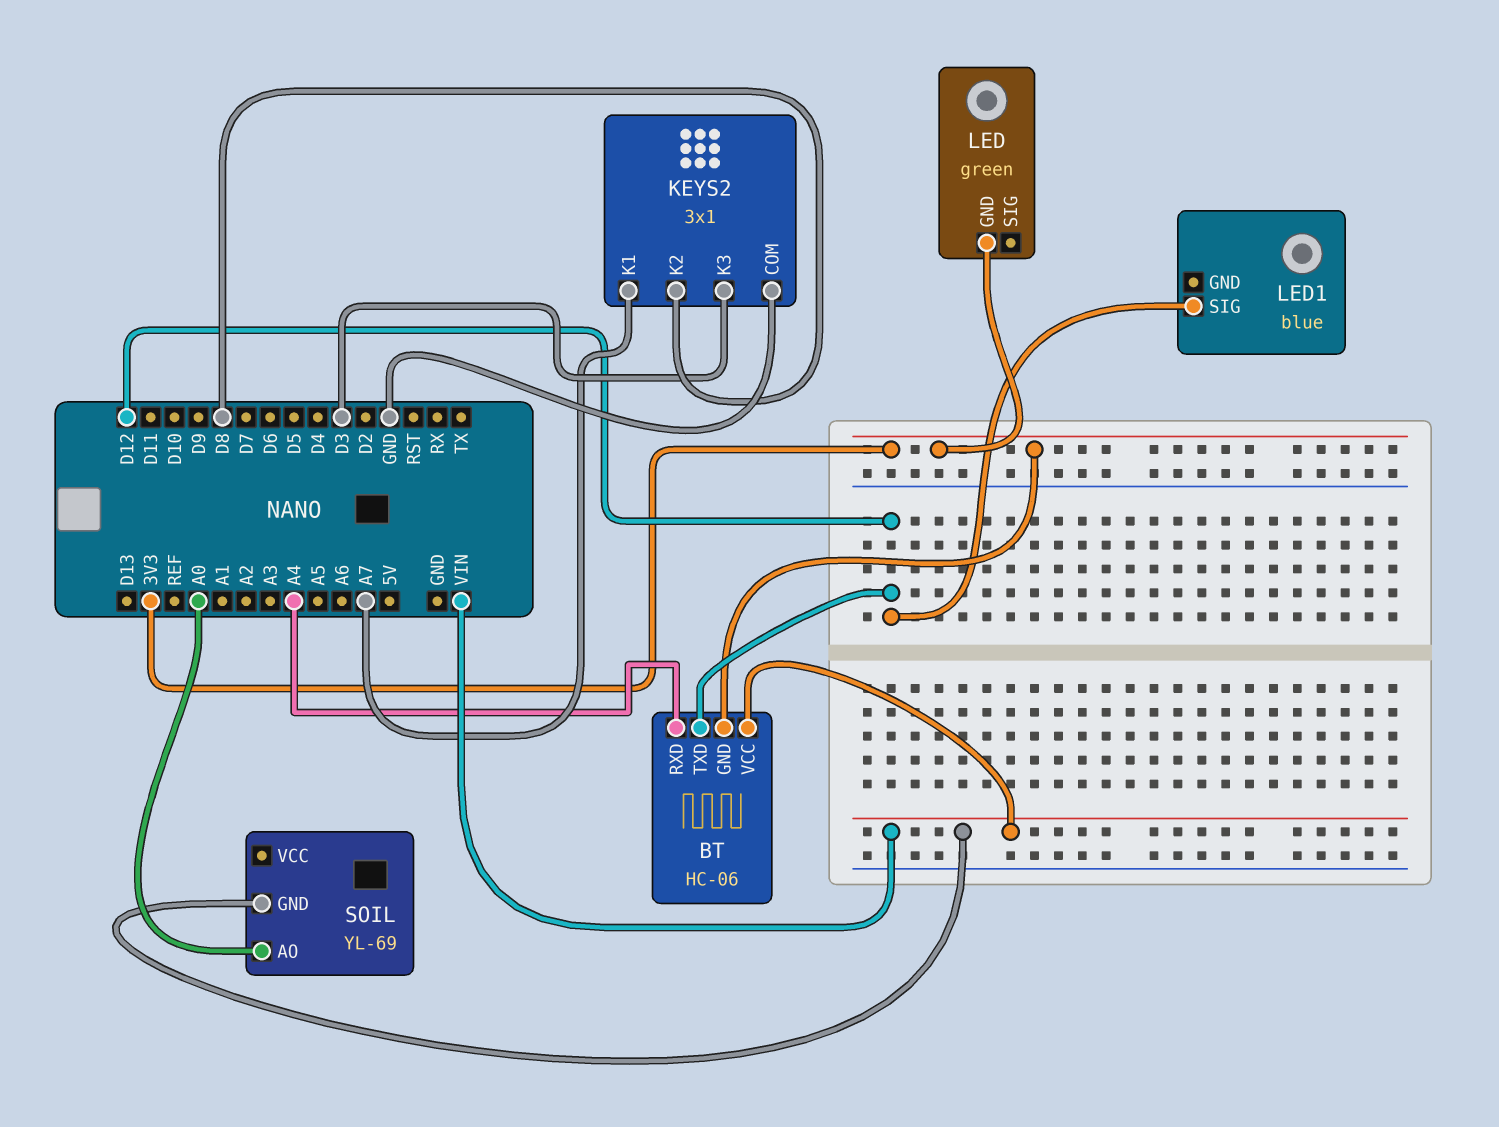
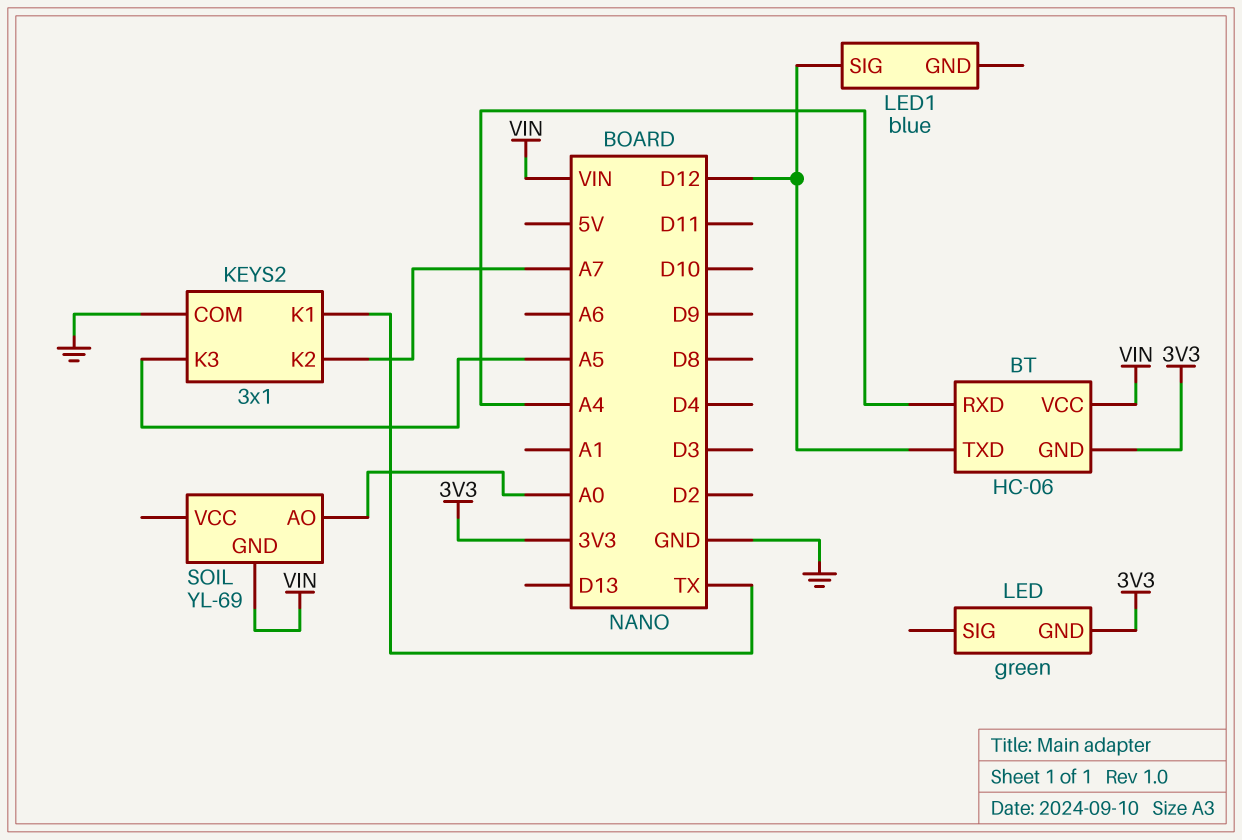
KEYS2 pin K1: A7 -> TX
KEYS2 pin K2: D8 -> A7
KEYS2 pin K3: D3 -> A5

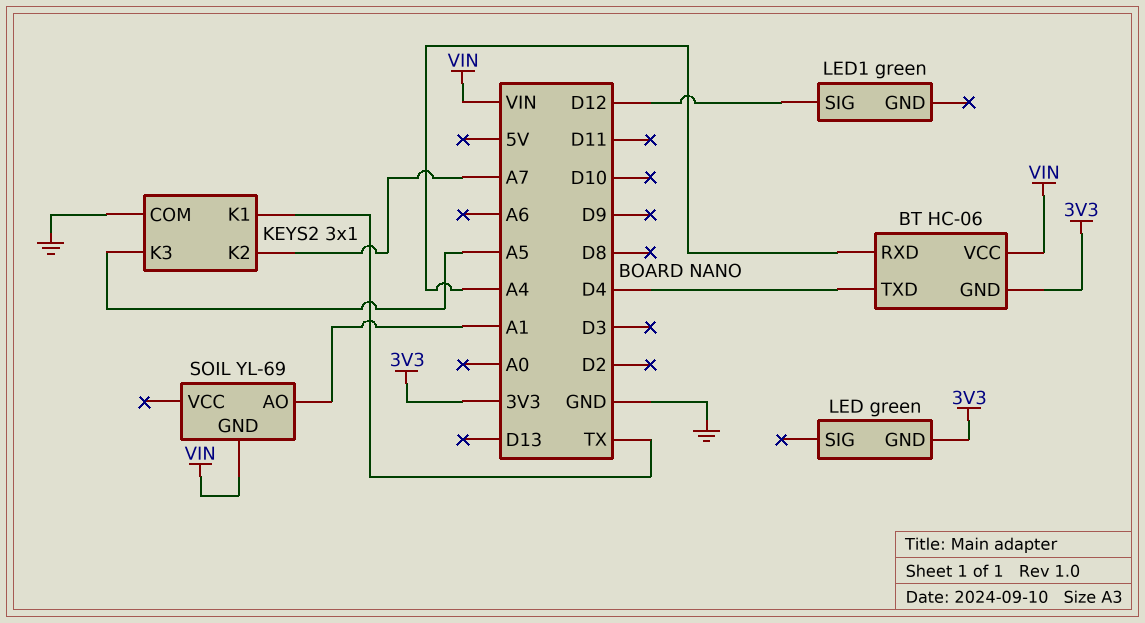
BT pin TXD: D12 -> D4
LED1: blue -> green
SOIL pin AO: A0 -> A1

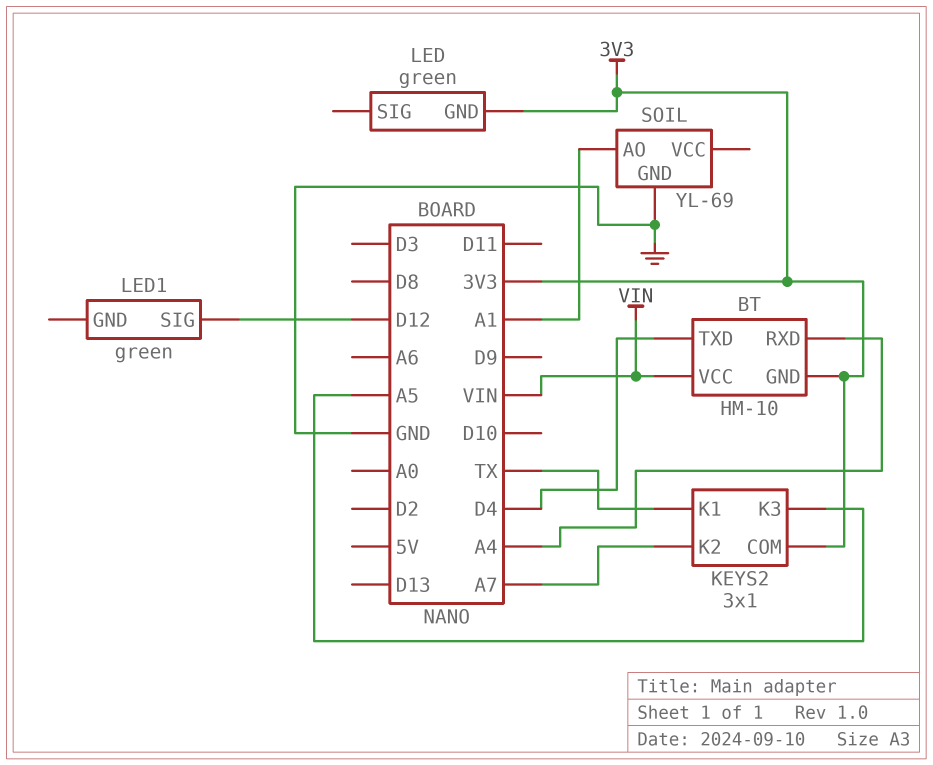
BT: HC-06 -> HM-10
KEYS2 pin COM: GND -> 3V3
SOIL pin GND: VIN -> GND

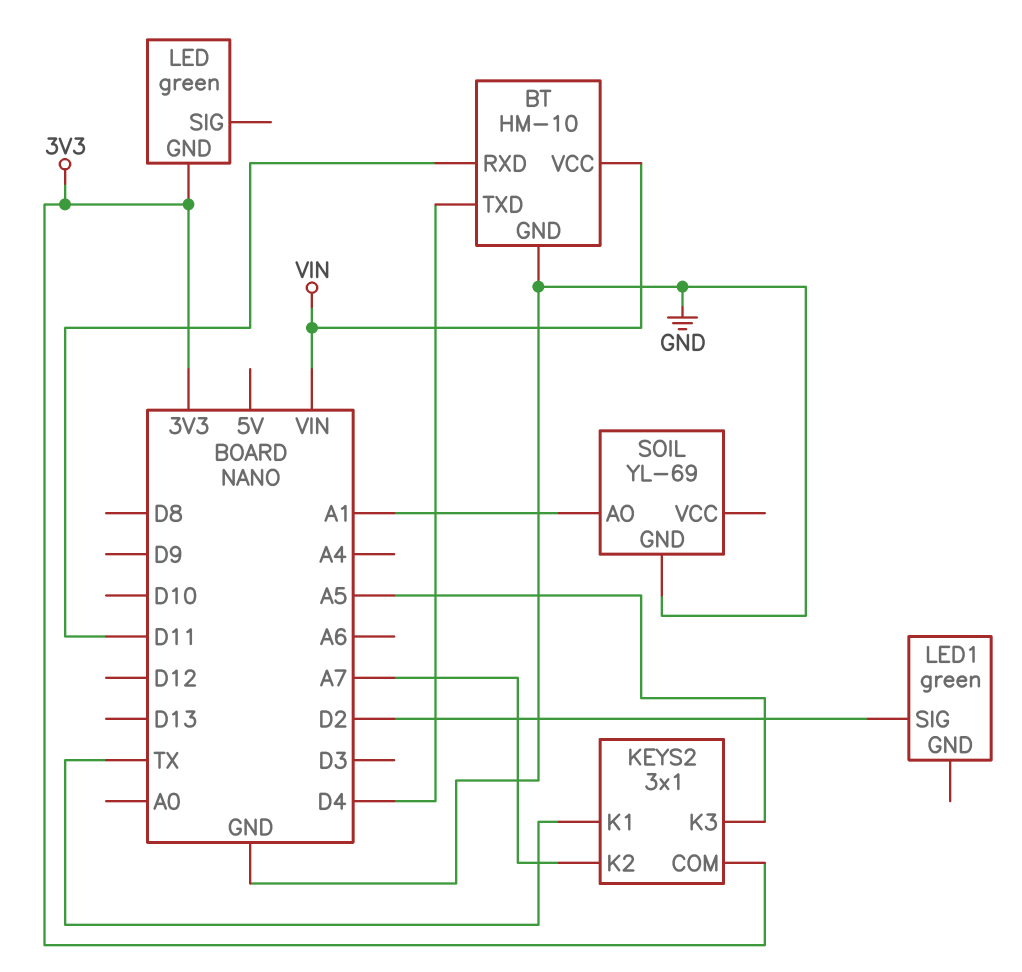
BT pin GND: 3V3 -> GND
BT pin RXD: A4 -> D11
LED1 pin SIG: D12 -> D2

